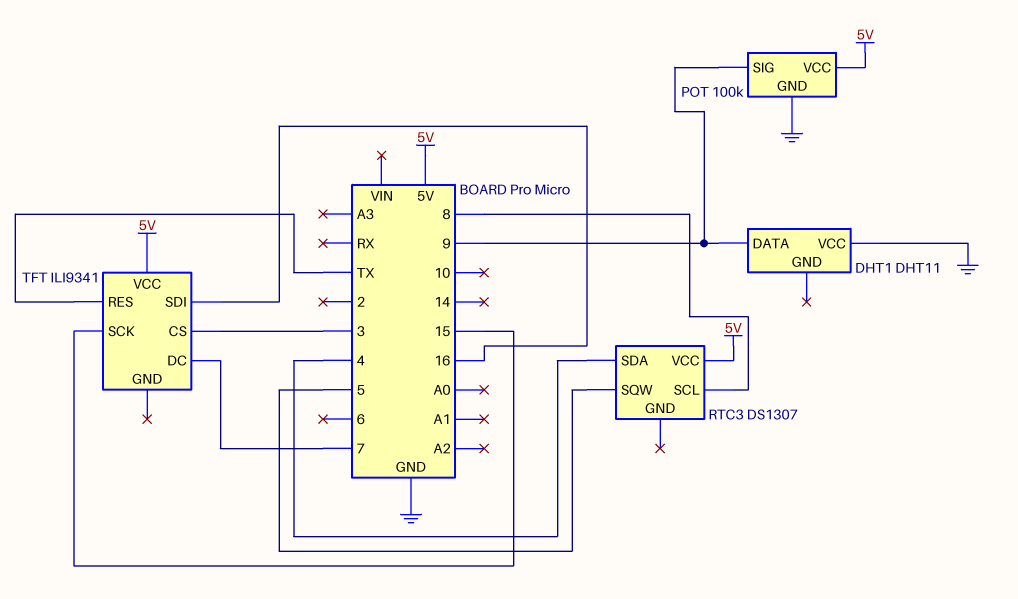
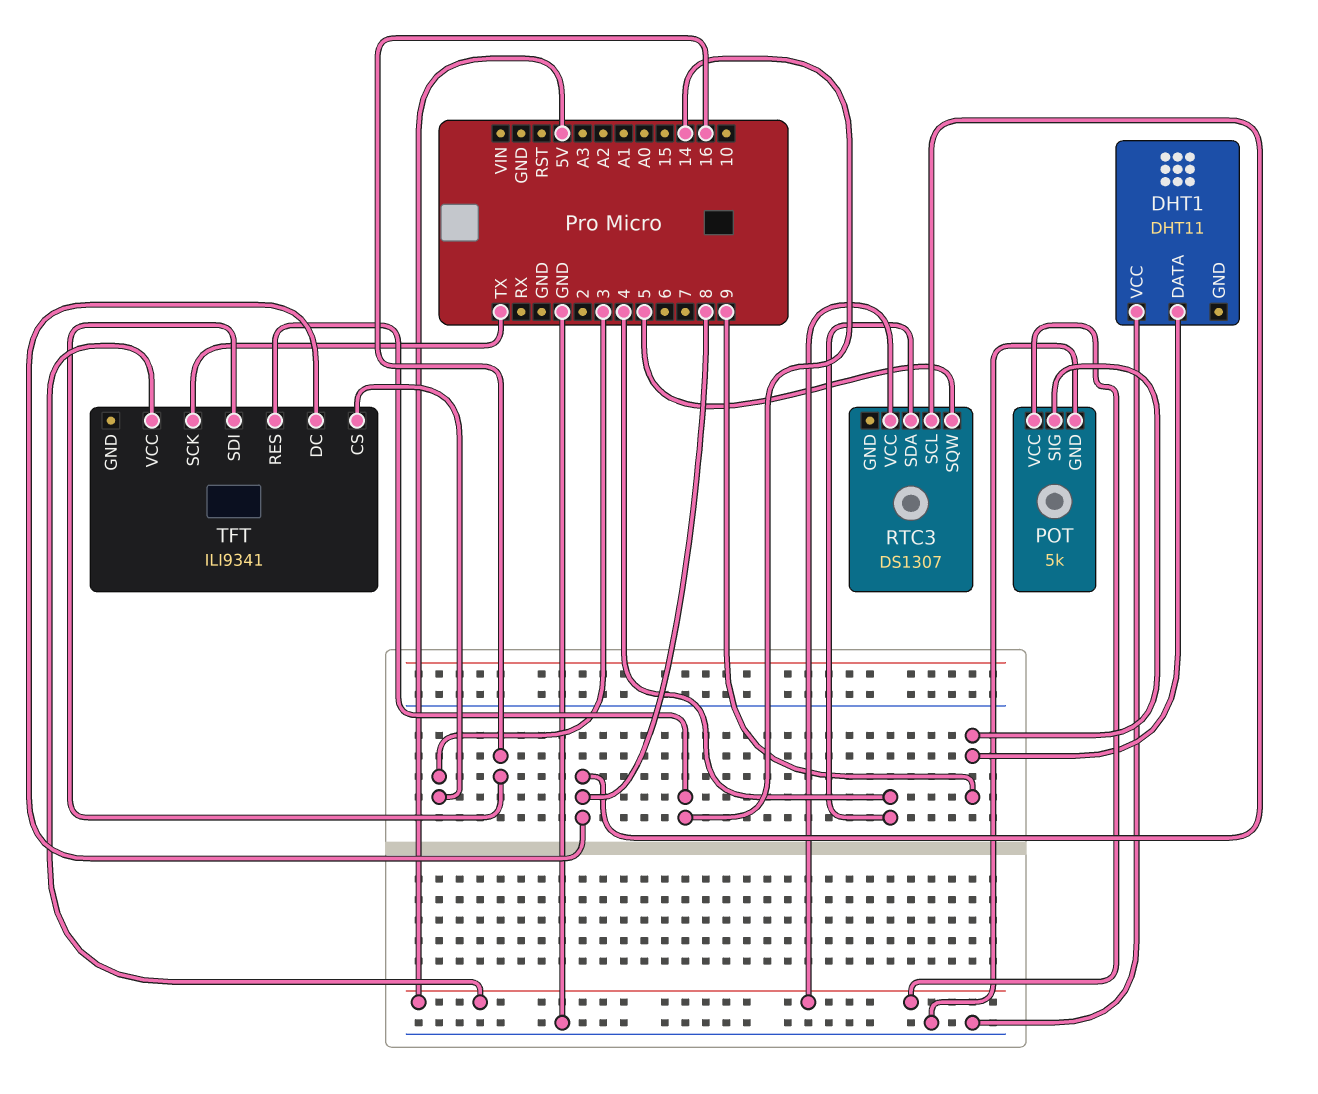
POT: 100k -> 5k
TFT pin DC: 7 -> 8
TFT pin RES: TX -> 14
TFT pin SCK: 15 -> TX

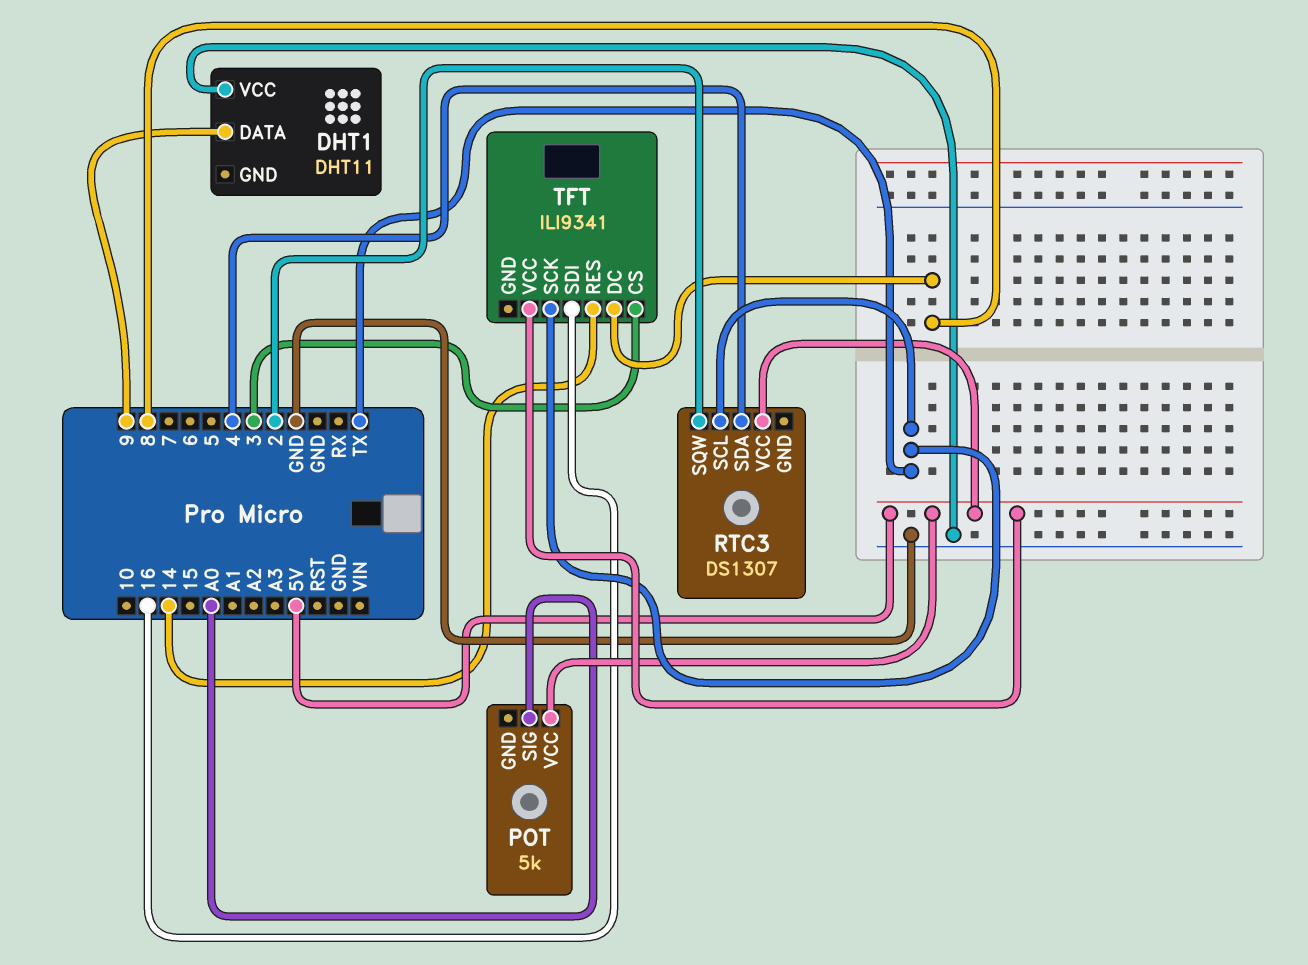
POT pin GND: GND -> none
POT pin SIG: 9 -> A0
RTC3 pin SCL: 8 -> TX
RTC3 pin SQW: 5 -> 2

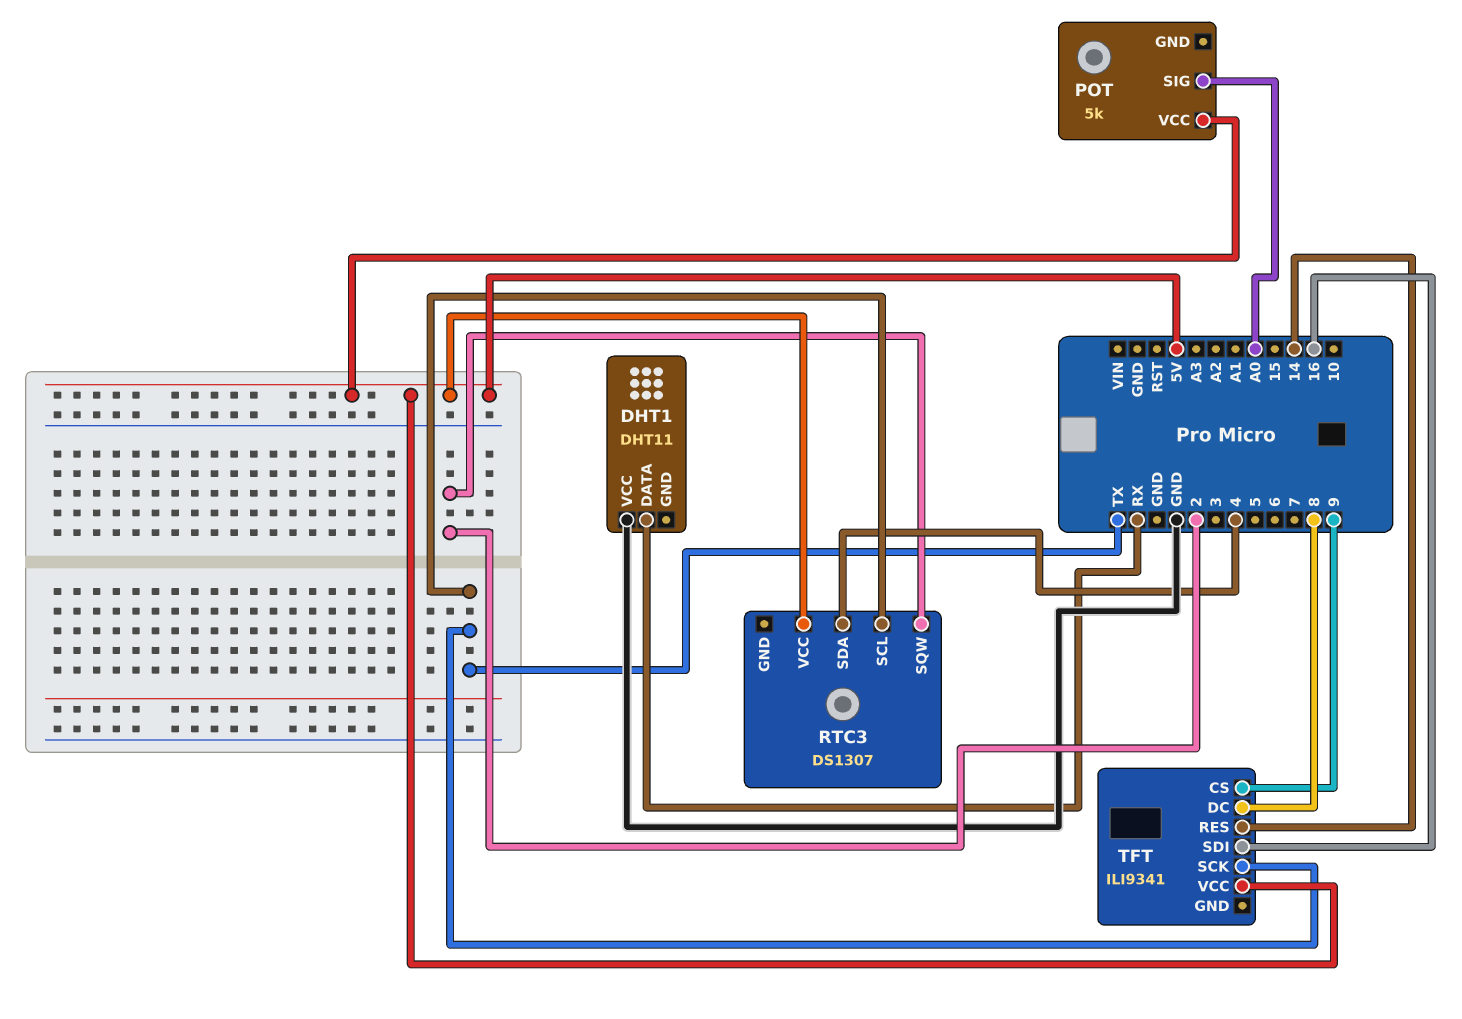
DHT1 pin DATA: 9 -> RX
TFT pin CS: 3 -> 9

